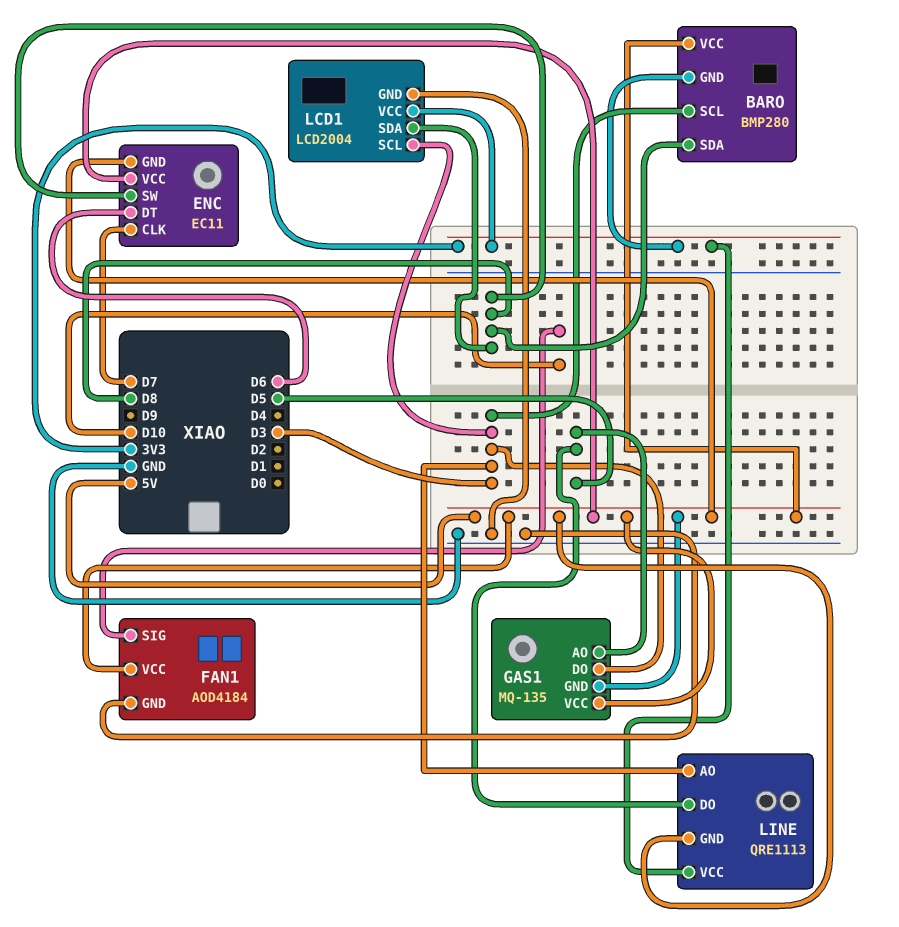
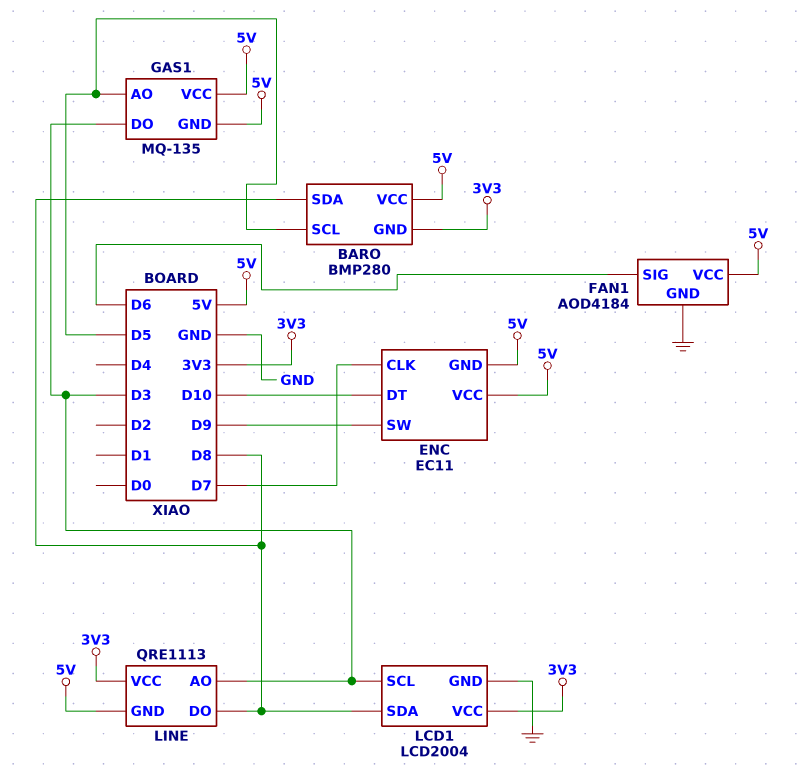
BARO pin SCL: D3 -> D5
ENC pin DT: D6 -> D10
ENC pin SW: D8 -> D9
FAN1 pin SIG: D10 -> D6
LINE pin DO: D5 -> D8

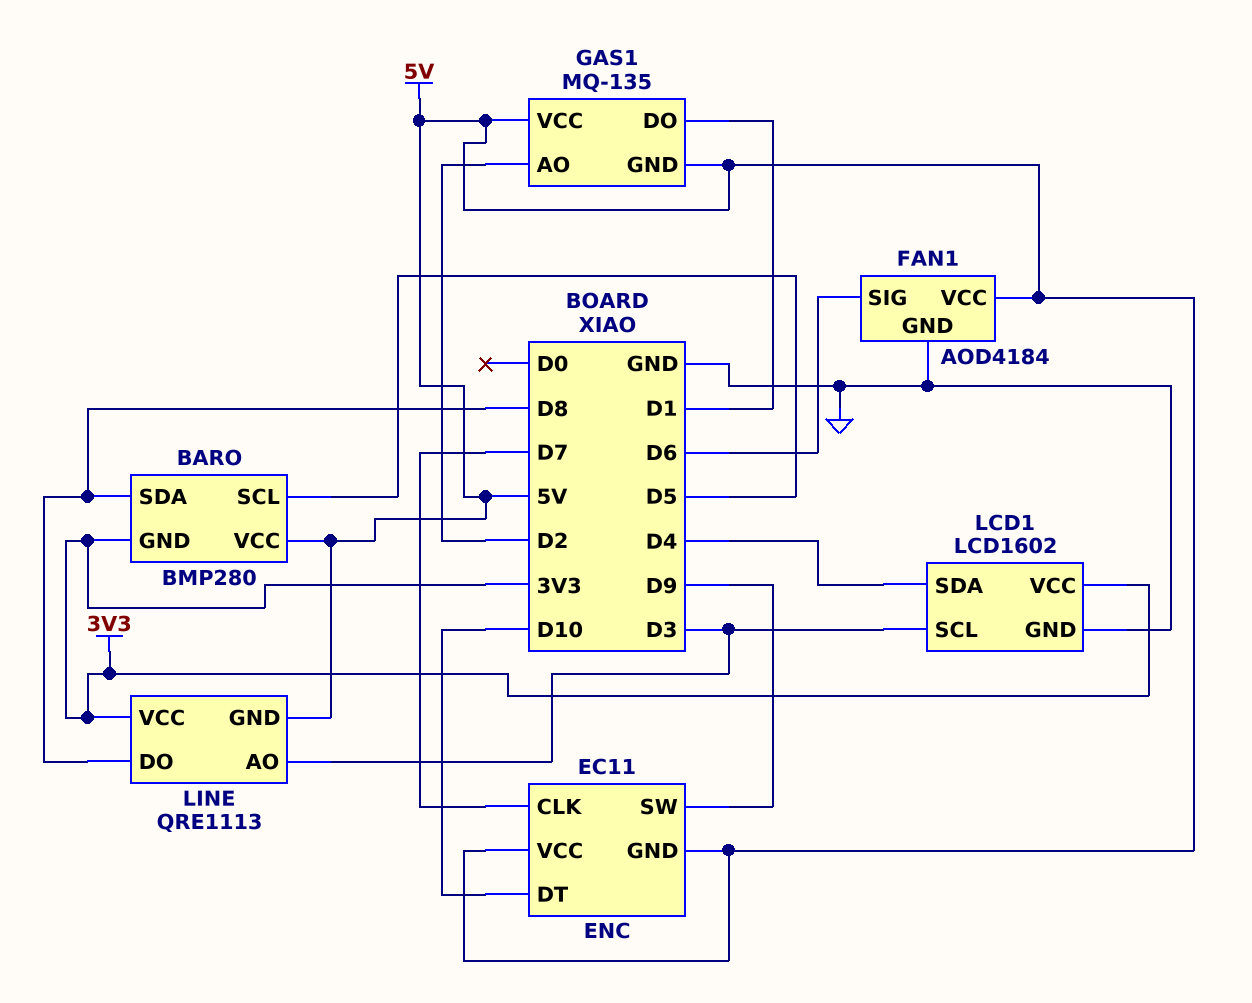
GAS1 pin AO: D5 -> D2
GAS1 pin DO: D3 -> D1
LCD1: LCD2004 -> LCD1602
LCD1 pin SDA: D8 -> D4

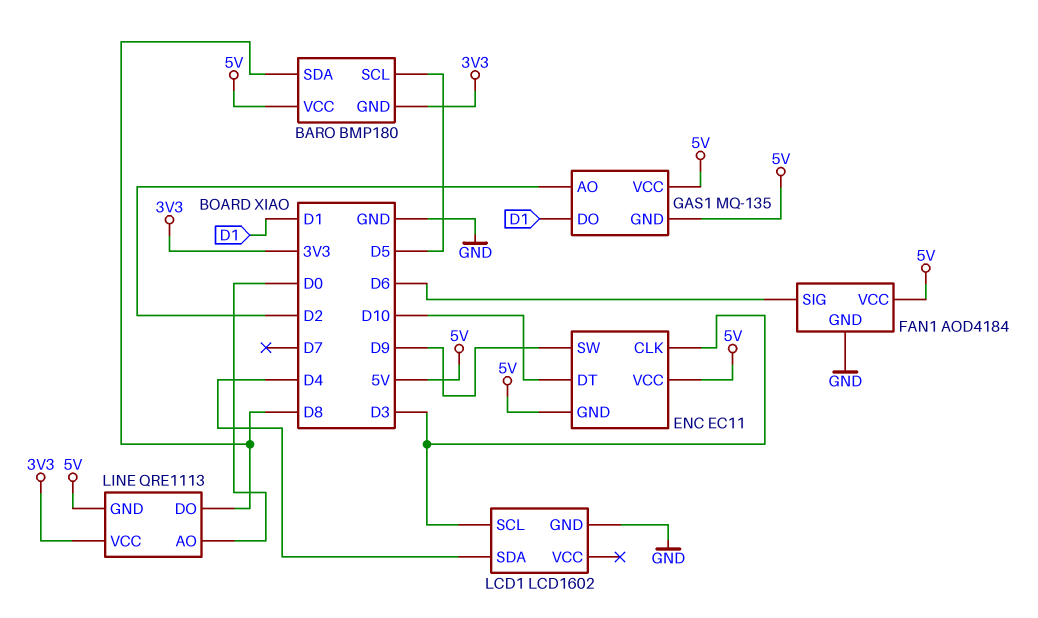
BARO: BMP280 -> BMP180
ENC pin CLK: D7 -> D3
LCD1 pin VCC: 3V3 -> none
LINE pin AO: D3 -> D0

